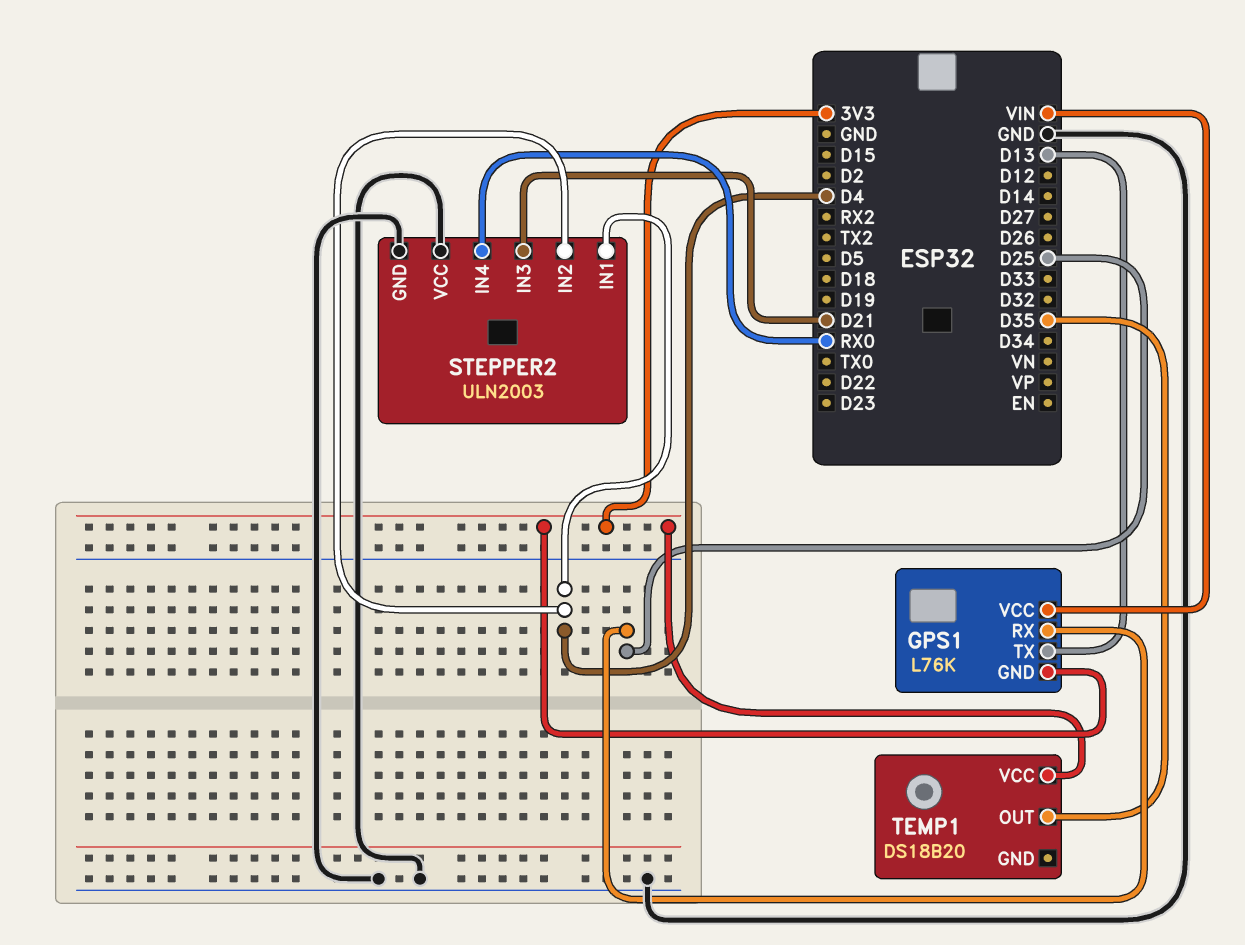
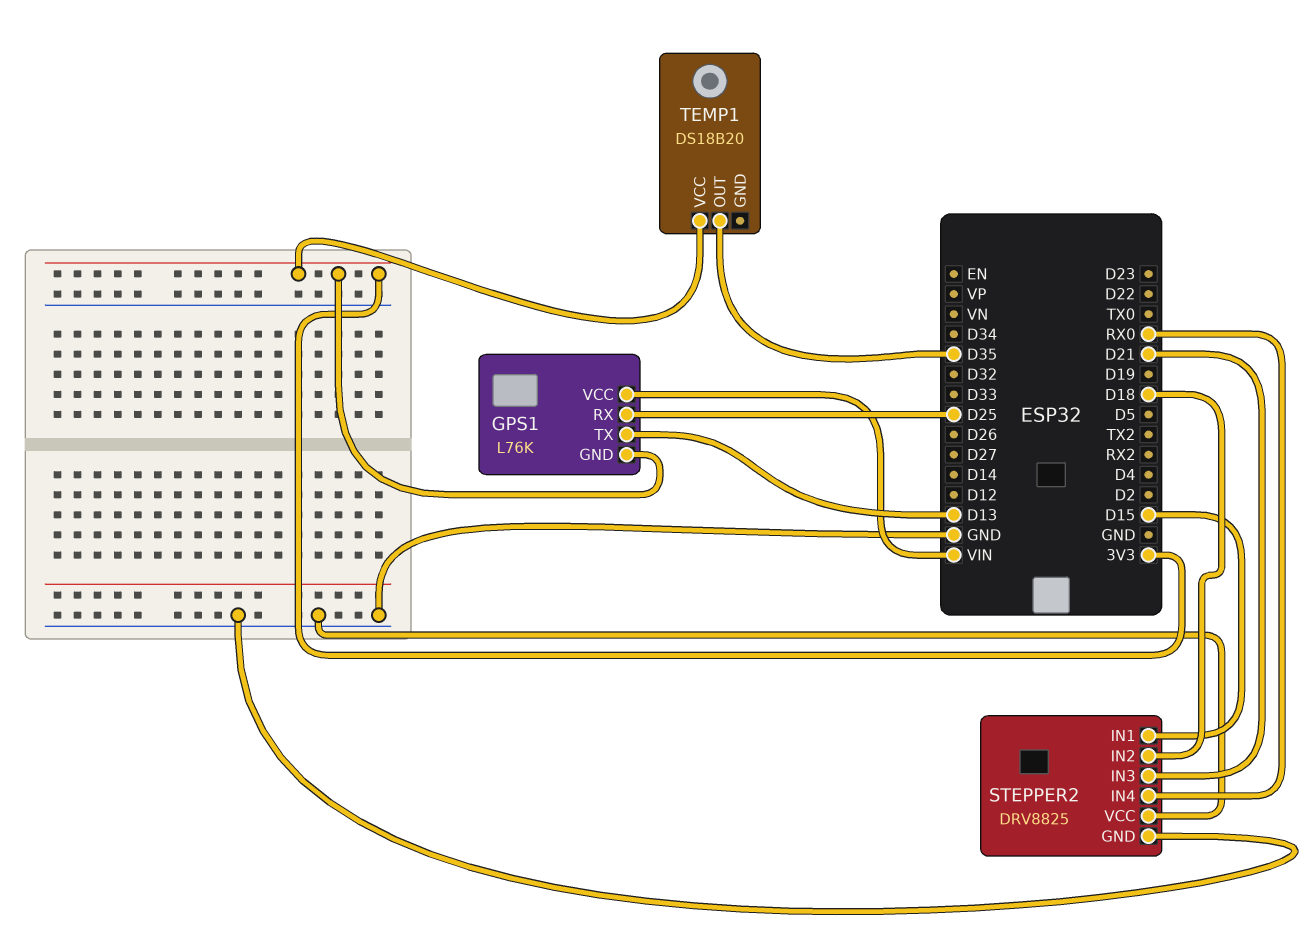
STEPPER2: ULN2003 -> DRV8825
STEPPER2 pin IN1: D4 -> D15
STEPPER2 pin IN2: D4 -> D18

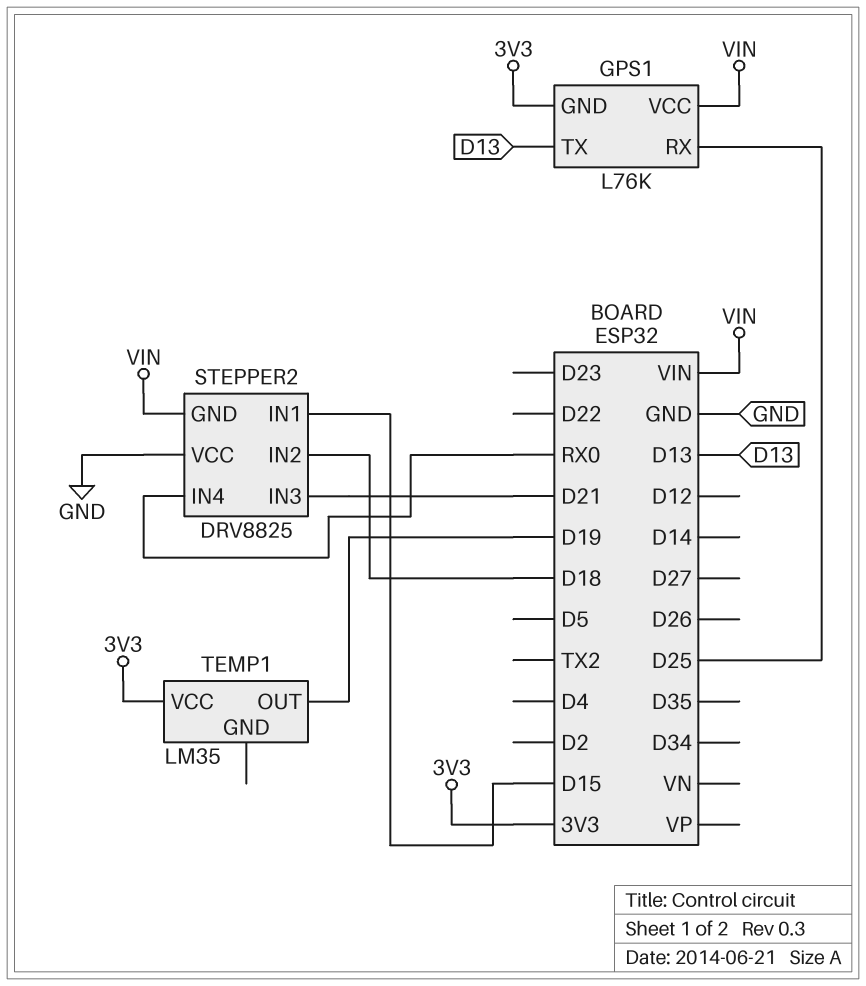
STEPPER2 pin GND: GND -> VIN
TEMP1: DS18B20 -> LM35
TEMP1 pin OUT: D35 -> D19

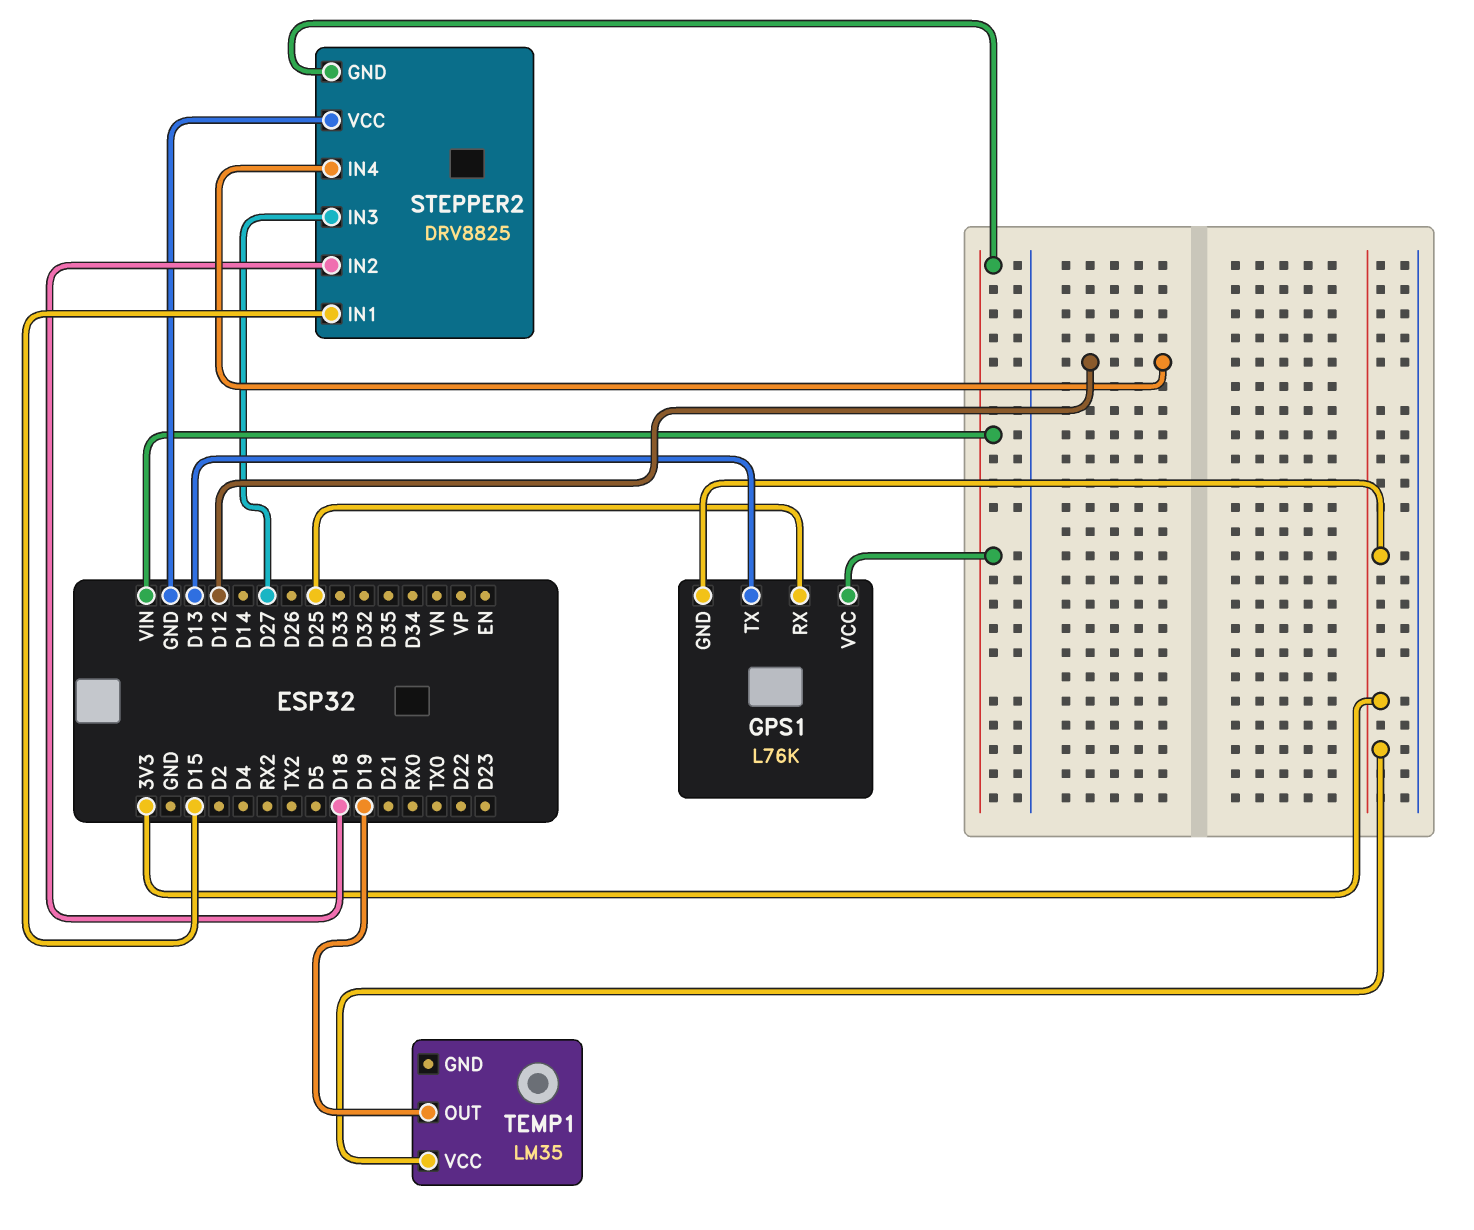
STEPPER2 pin IN3: D21 -> D27
STEPPER2 pin IN4: RX0 -> D12

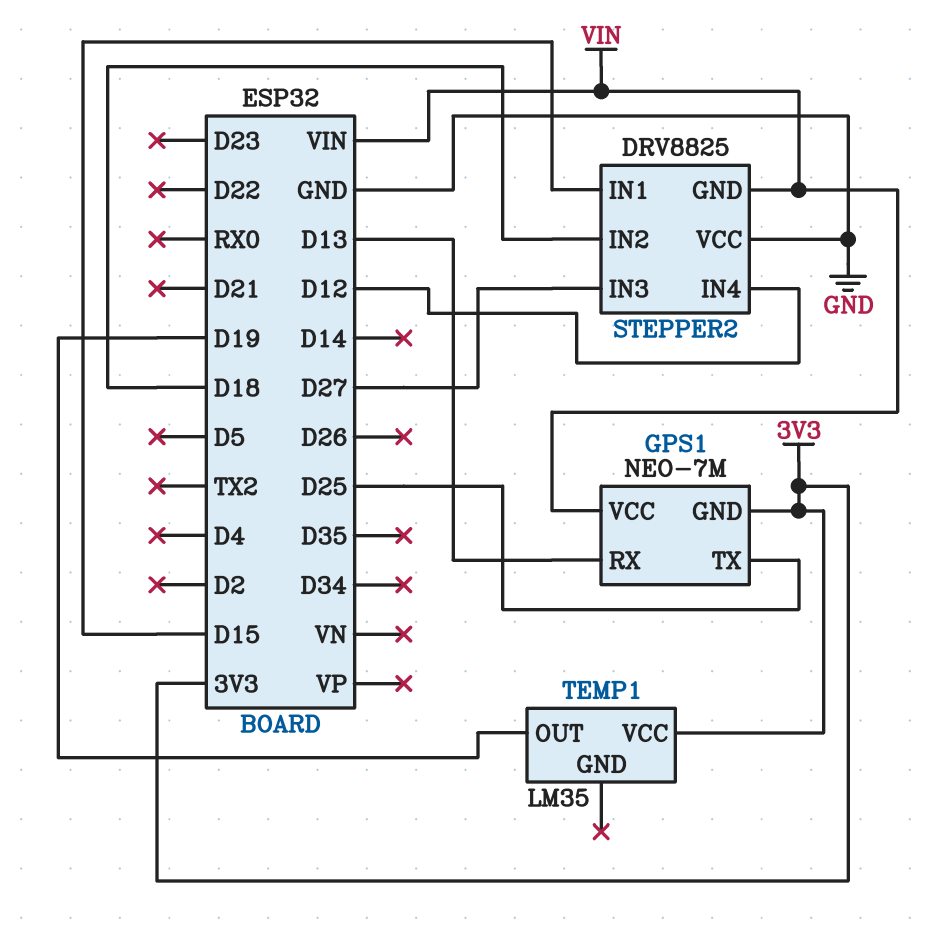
GPS1: L76K -> NEO-7M
GPS1 pin RX: D25 -> D13
GPS1 pin TX: D13 -> D25

